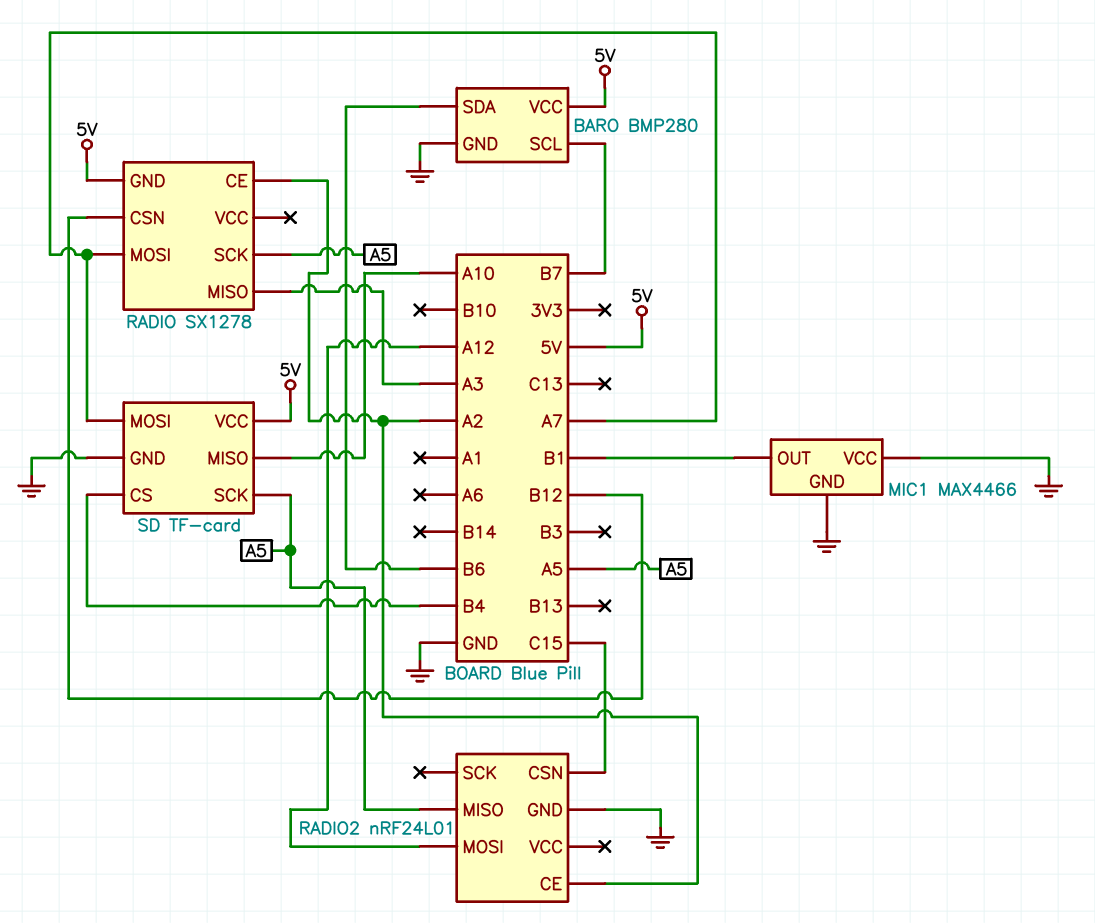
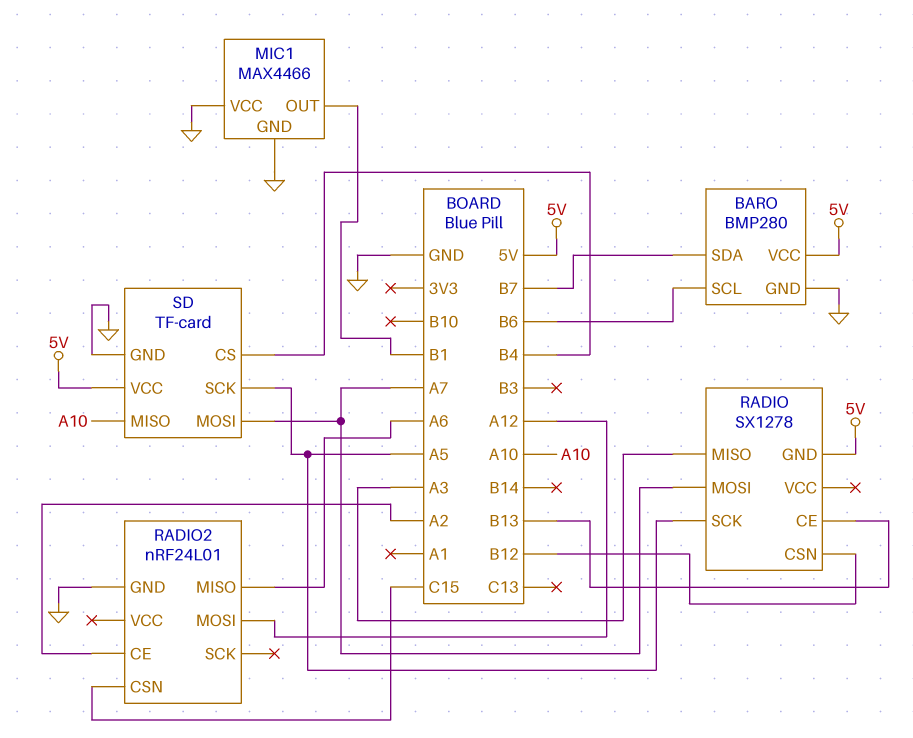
BARO pin SCL: B7 -> B6
BARO pin SDA: B6 -> B7
RADIO pin CE: A2 -> B13
RADIO2 pin MISO: A5 -> A6

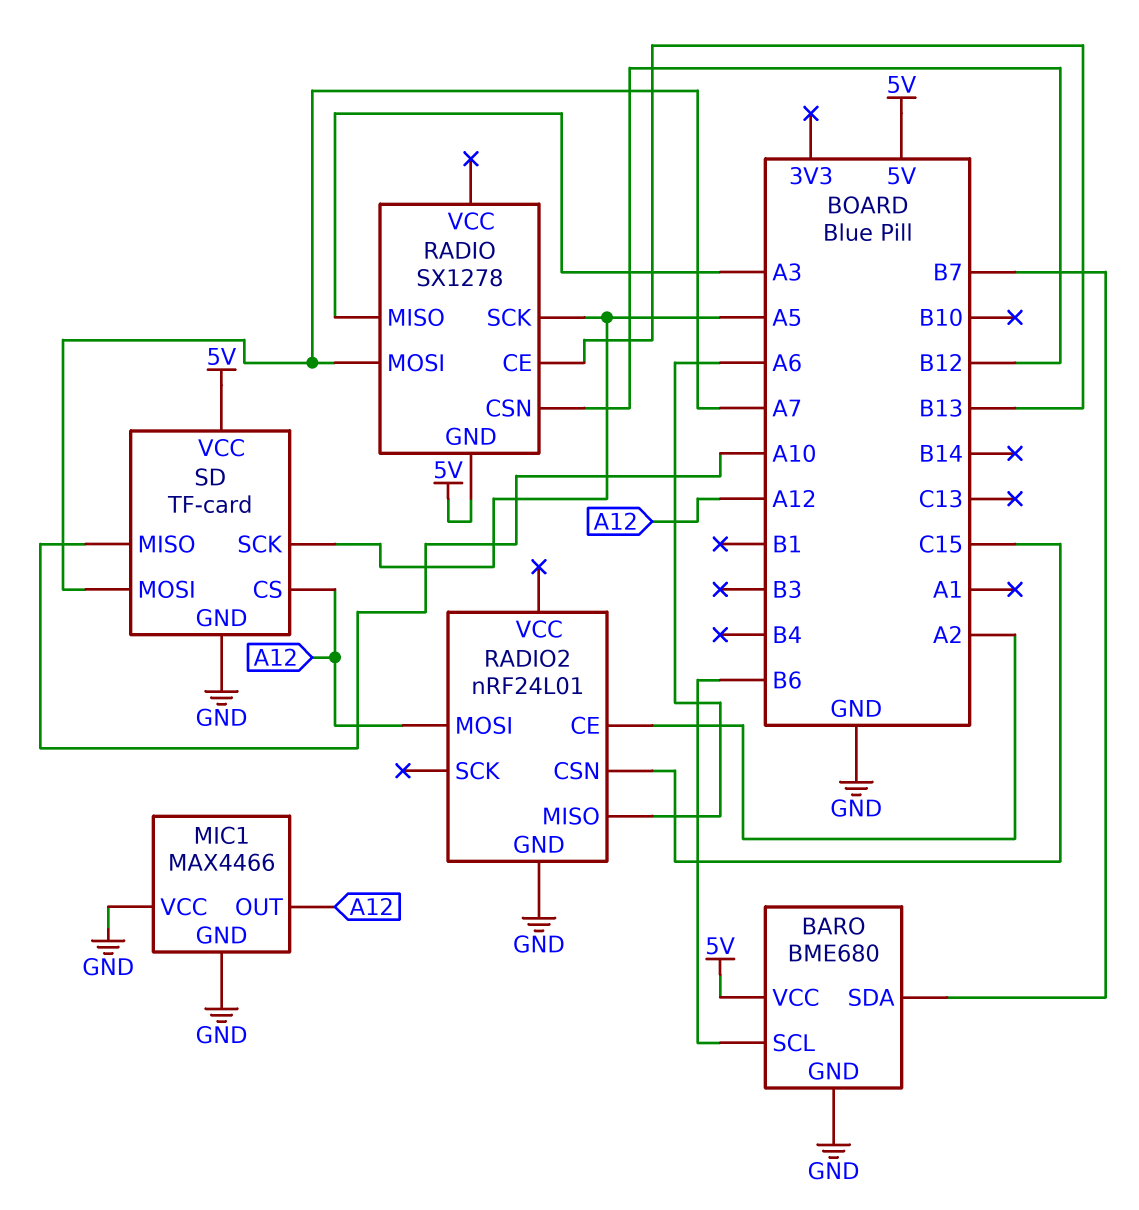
BARO: BMP280 -> BME680
MIC1 pin OUT: B1 -> A12
SD pin CS: B4 -> A12

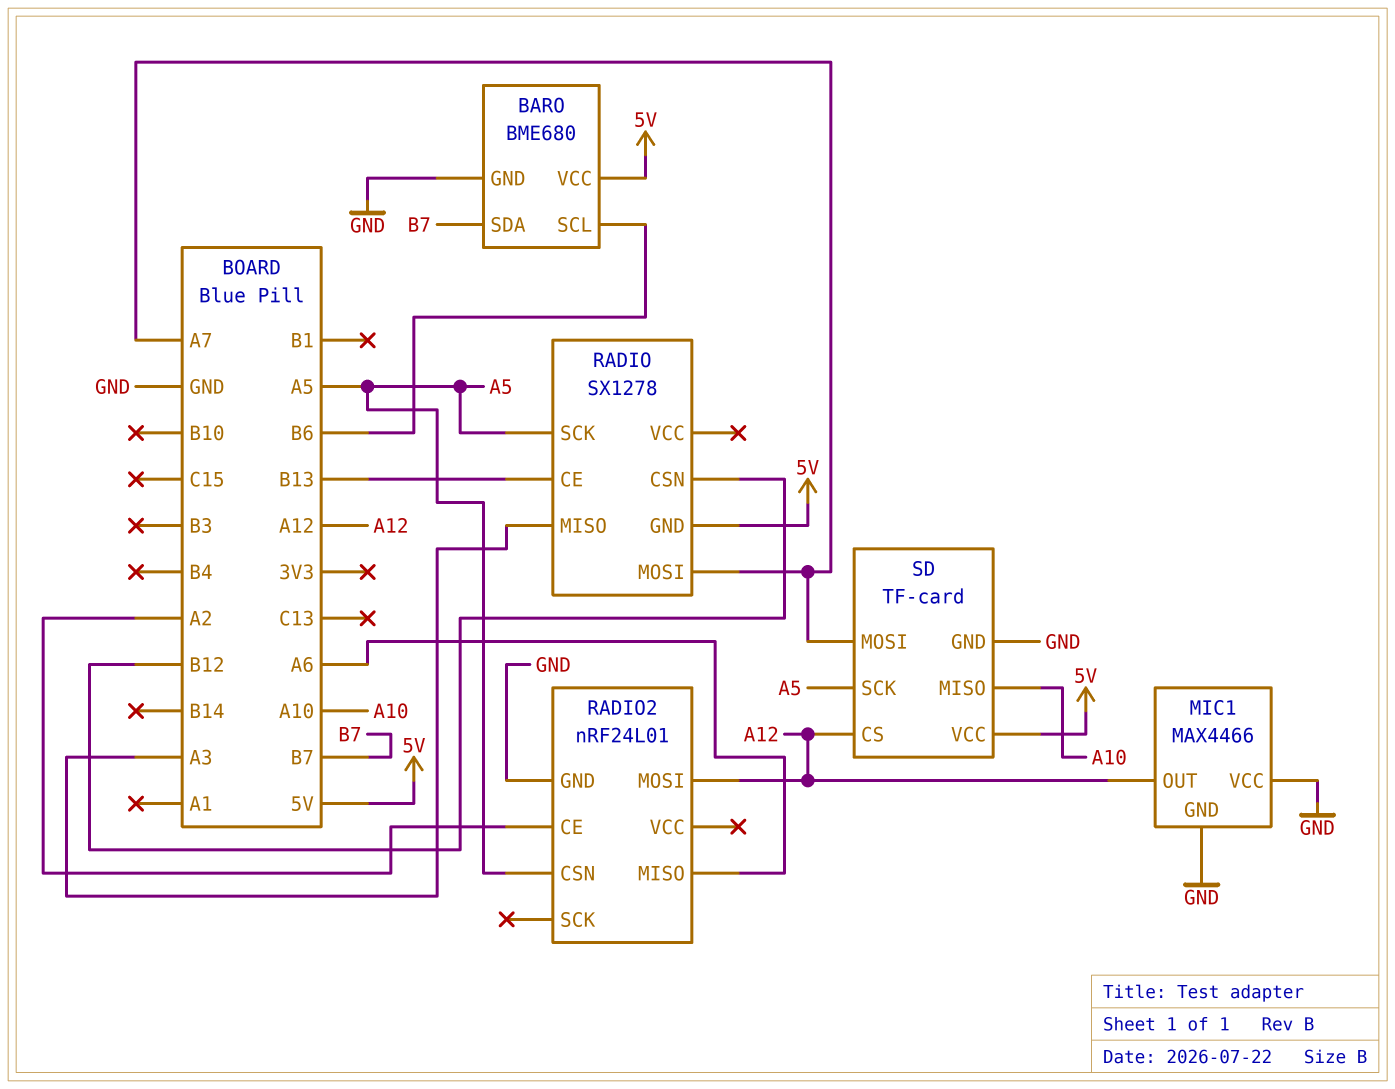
RADIO2 pin CSN: C15 -> A5

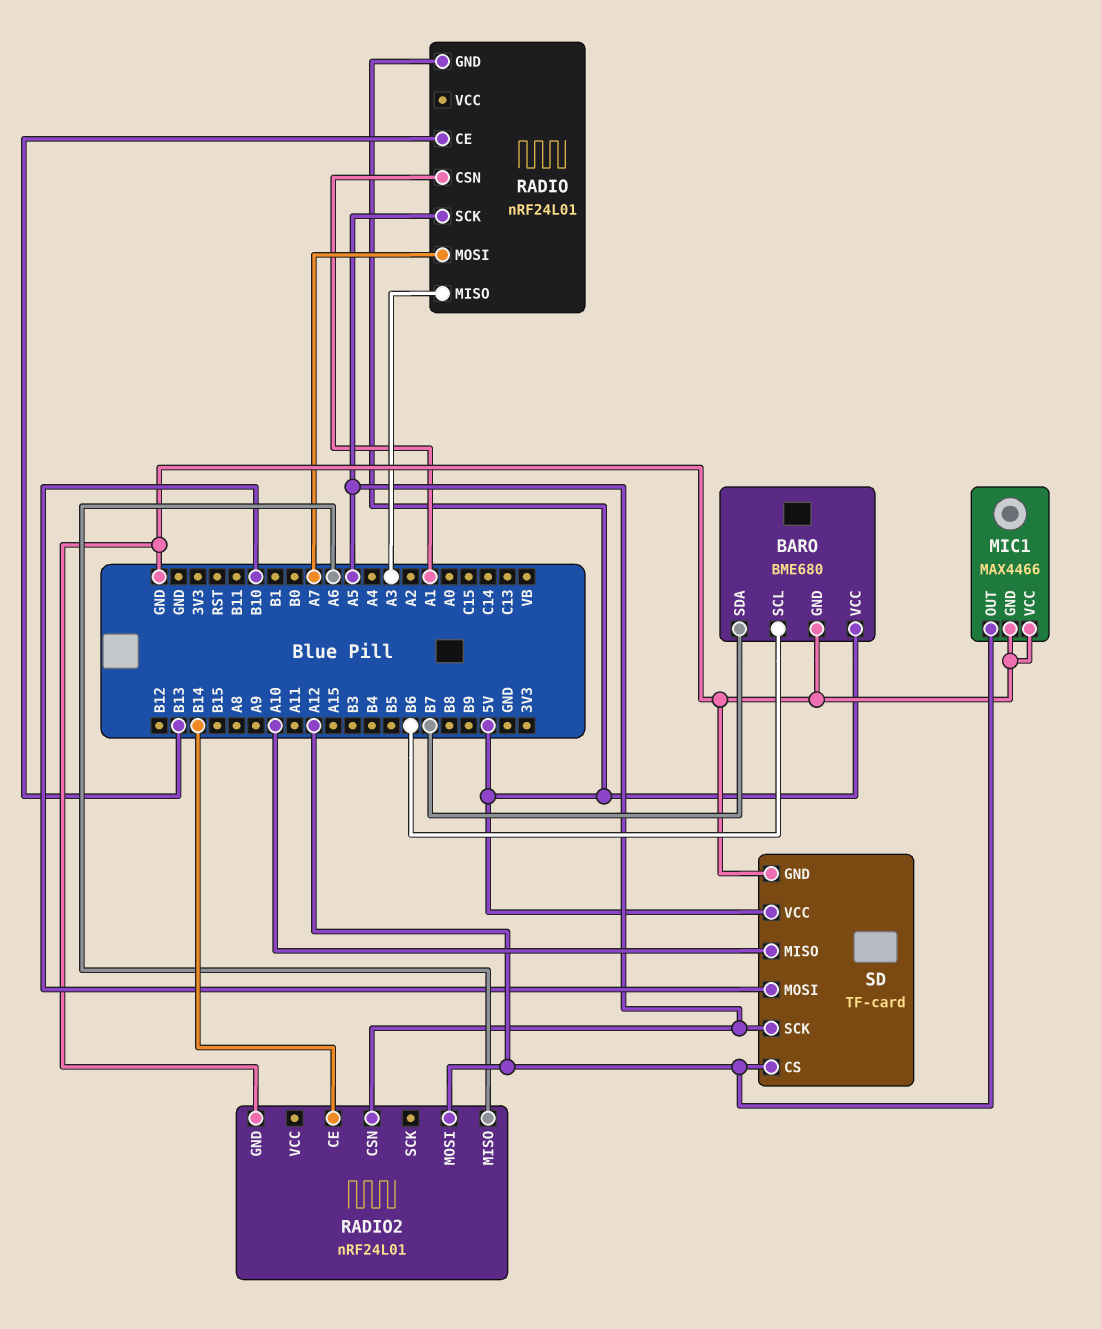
RADIO: SX1278 -> nRF24L01
RADIO pin CSN: B12 -> A1
RADIO2 pin CE: A2 -> B14
SD pin MOSI: A7 -> B10

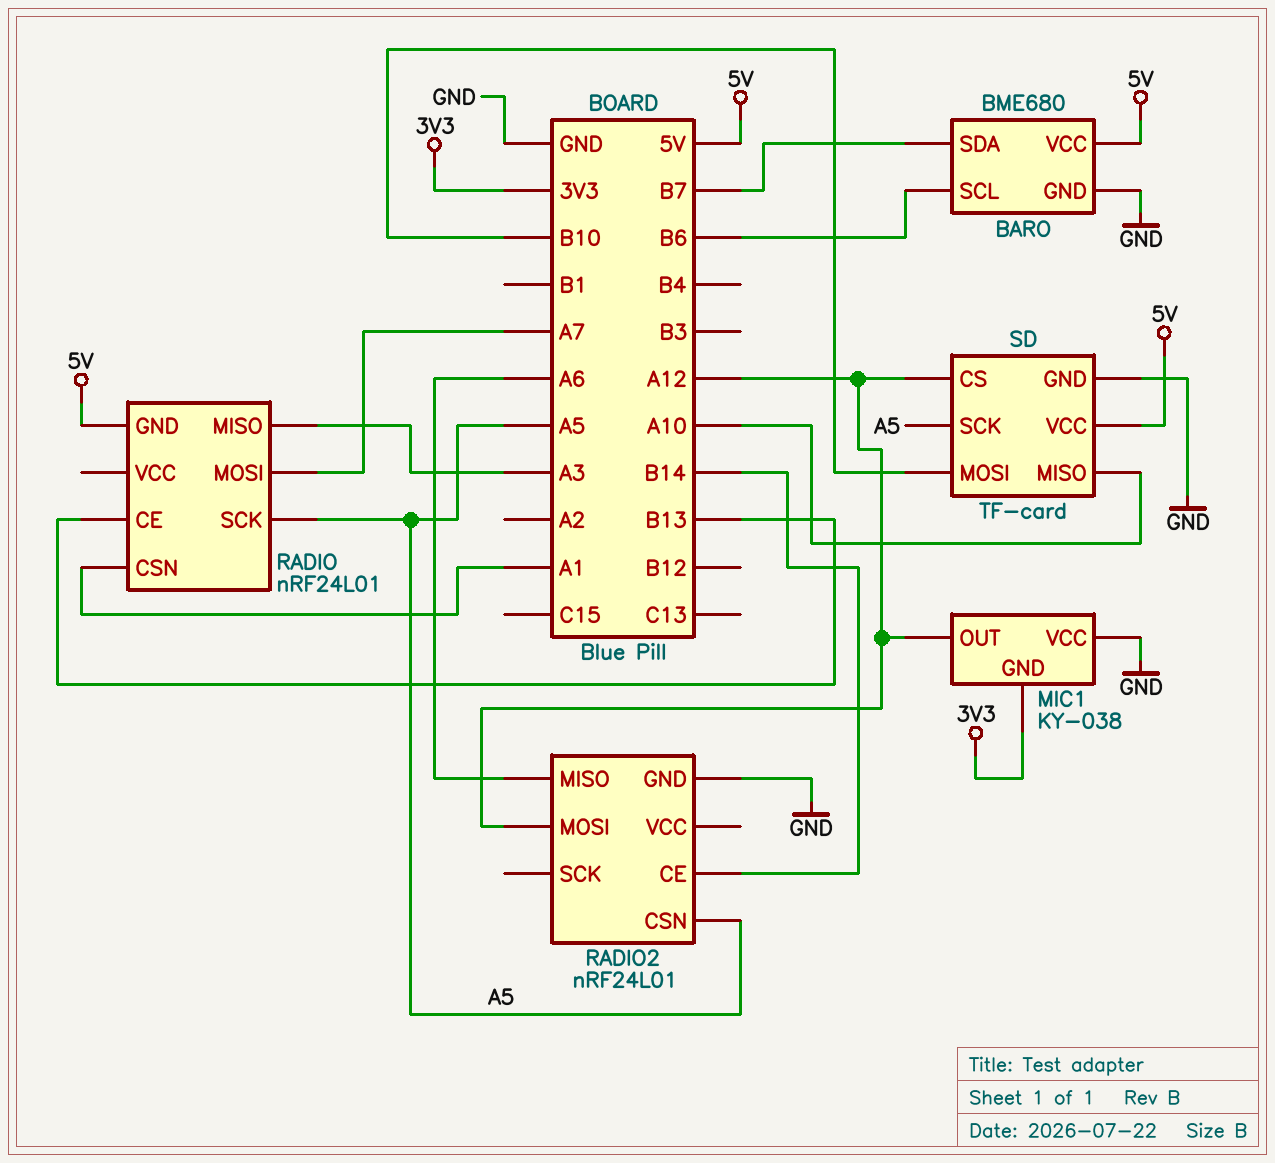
MIC1: MAX4466 -> KY-038
MIC1 pin GND: GND -> 3V3

